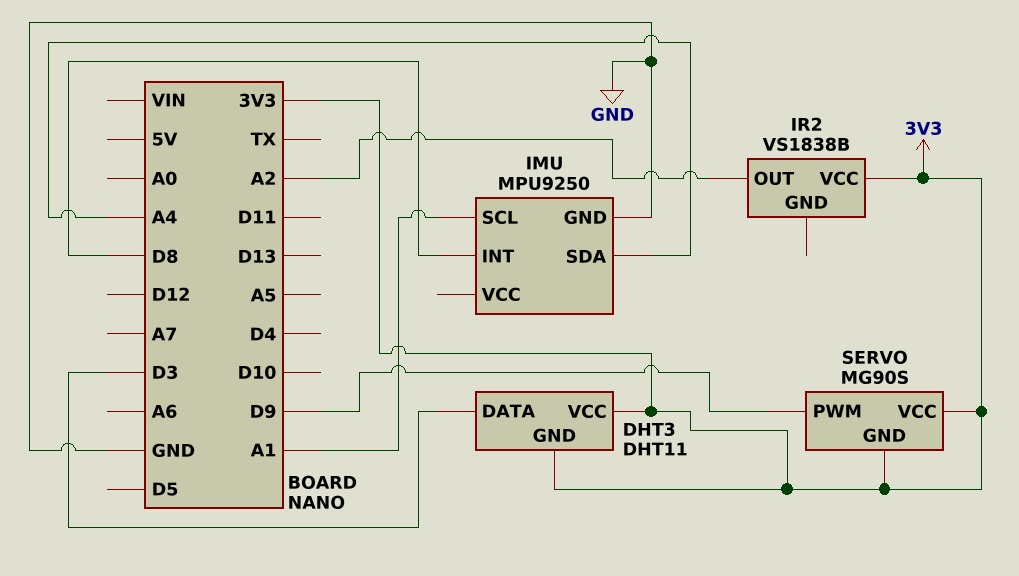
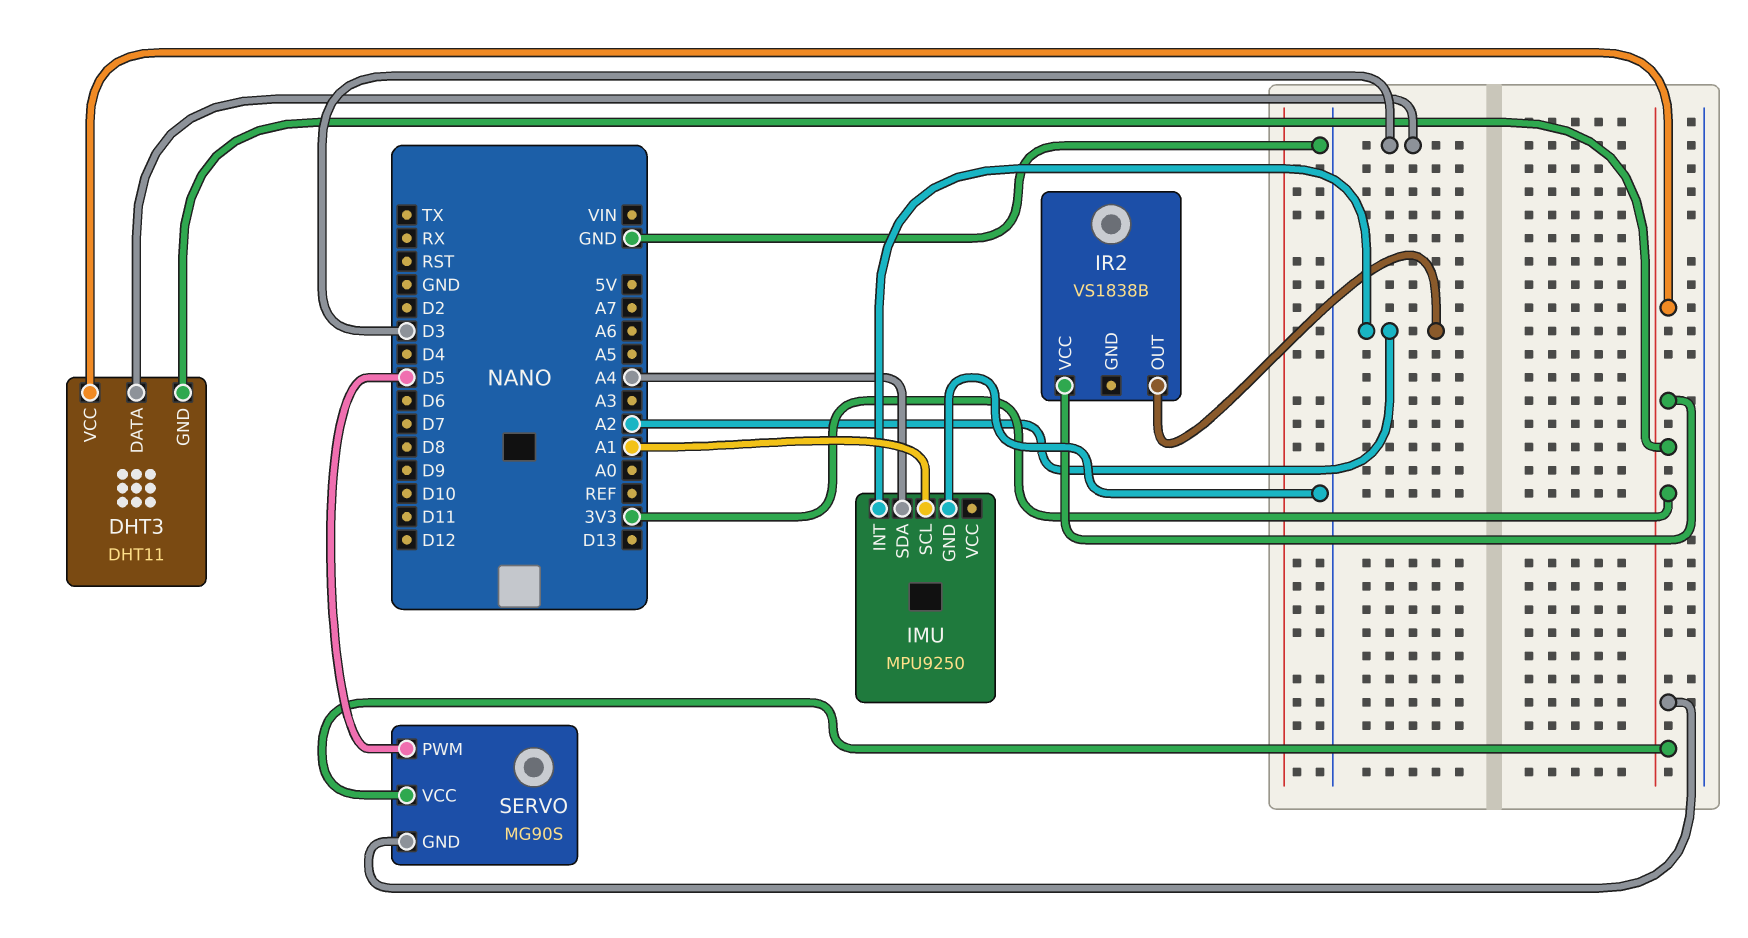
IMU pin INT: D8 -> A2
SERVO pin PWM: D9 -> D5

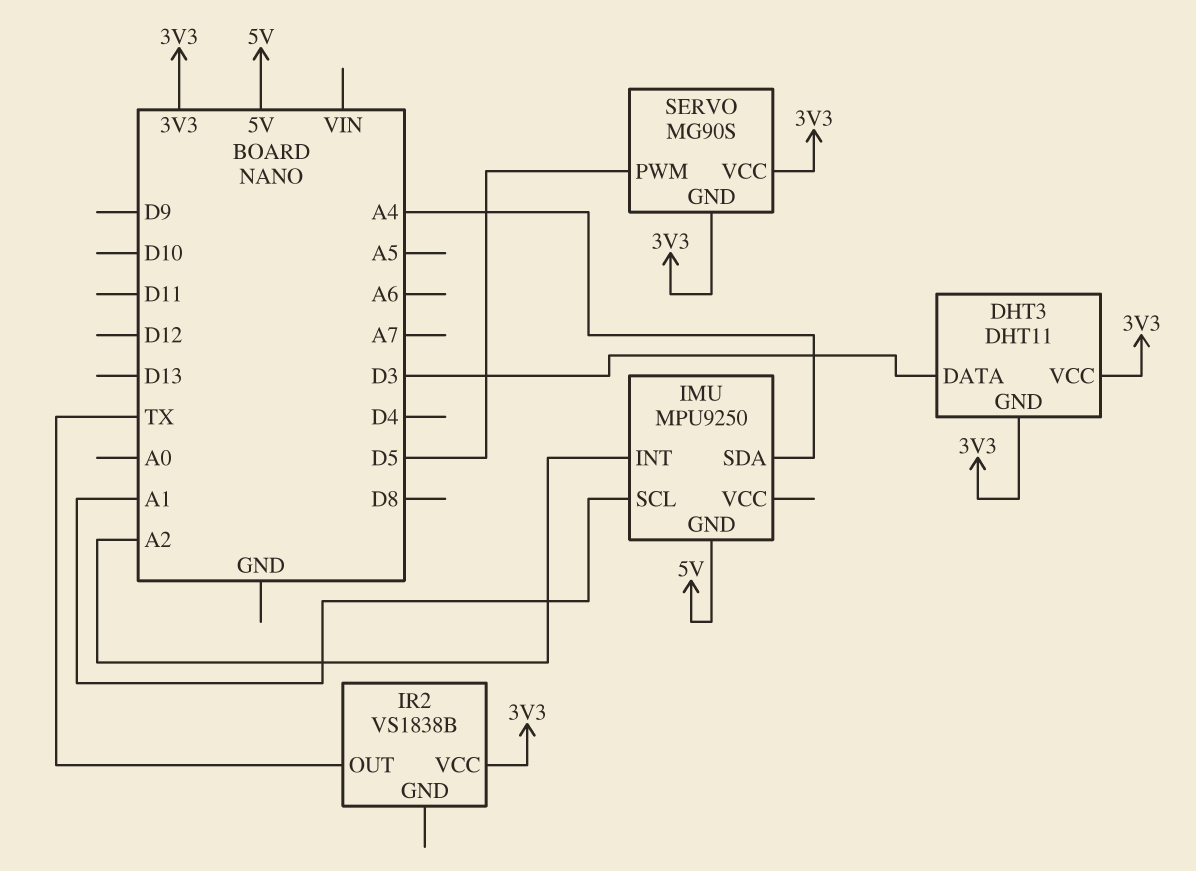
IMU pin GND: GND -> 5V
IR2 pin OUT: A2 -> TX

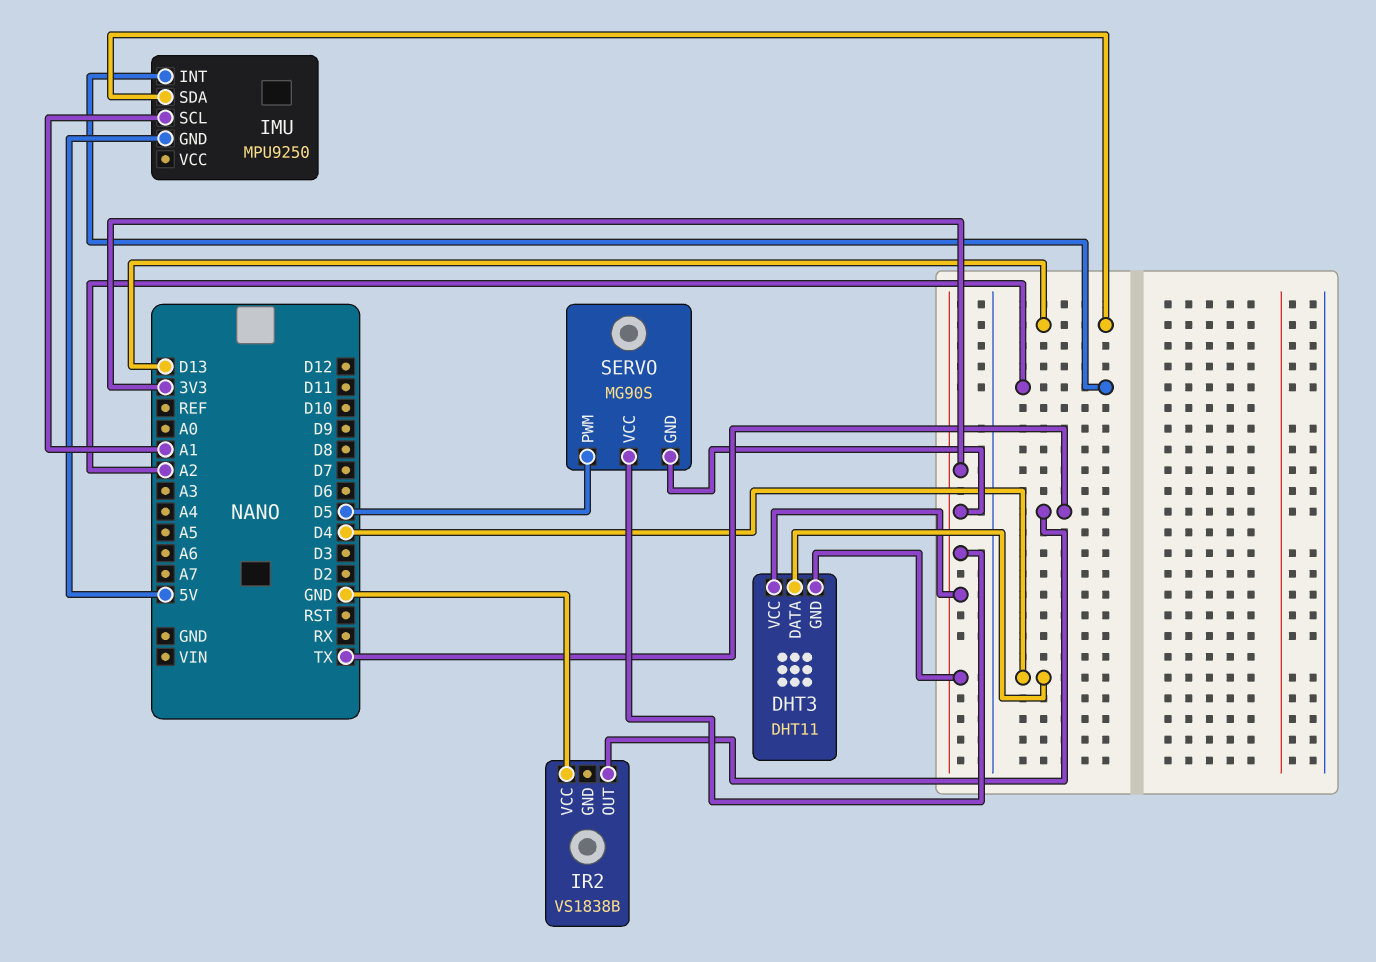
DHT3 pin DATA: D3 -> D4
IMU pin SDA: A4 -> D13
IR2 pin VCC: 3V3 -> GND

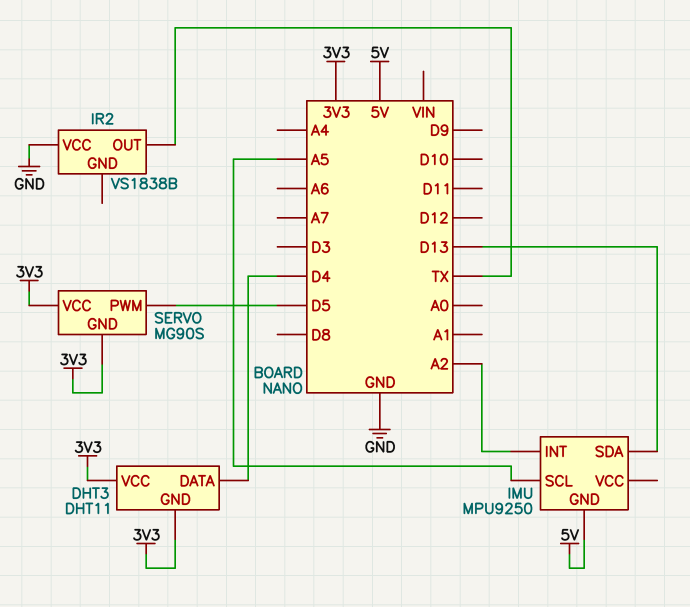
IMU pin SCL: A1 -> A5

